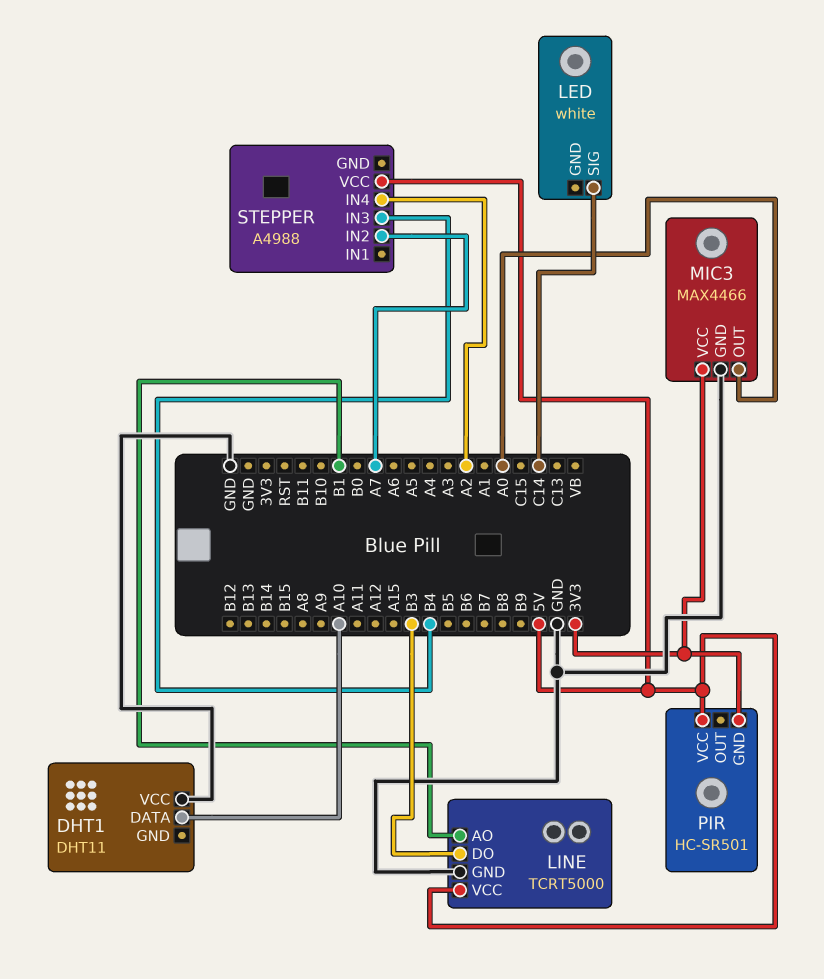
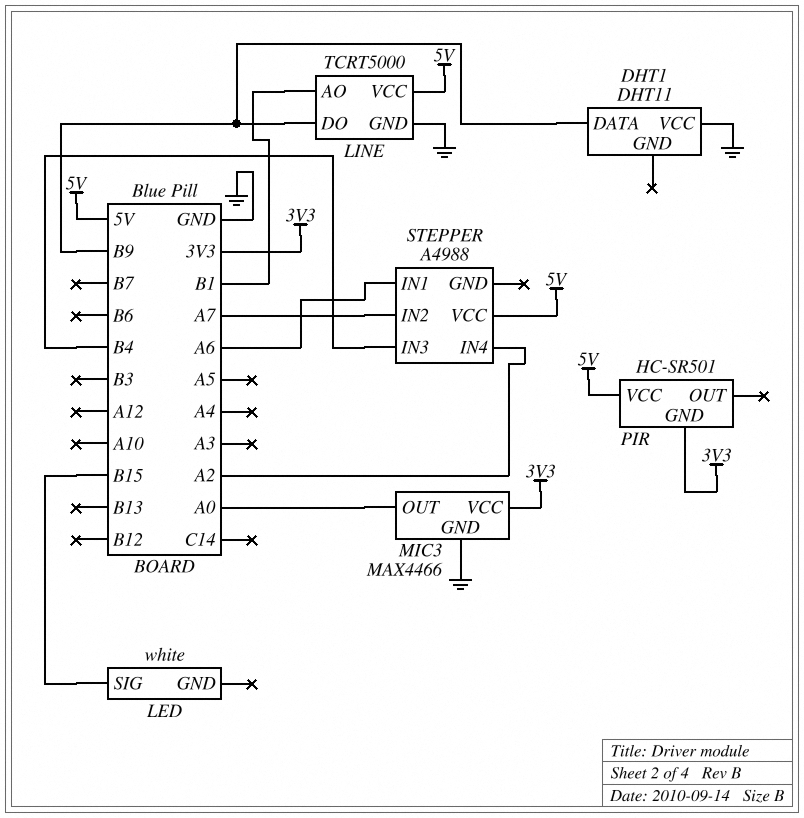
DHT1 pin DATA: A10 -> B9
LED pin SIG: C14 -> B15
LINE pin DO: B3 -> B9
STEPPER pin IN1: none -> A6

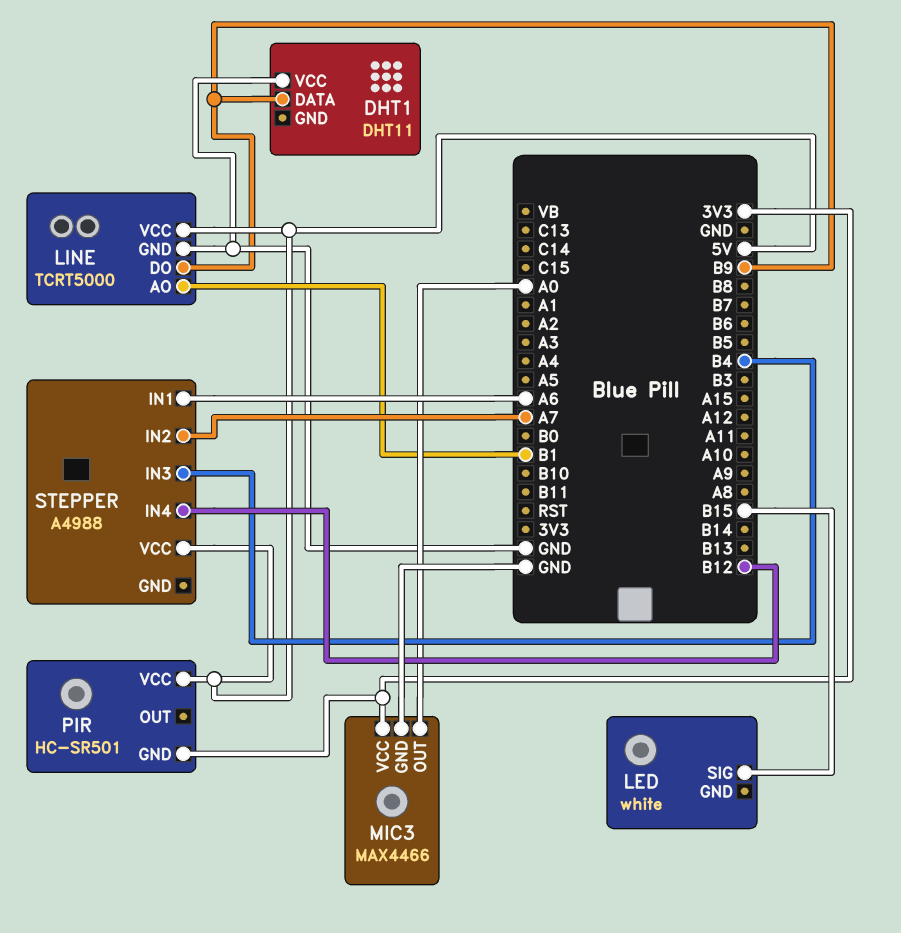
STEPPER pin IN4: A2 -> B12

